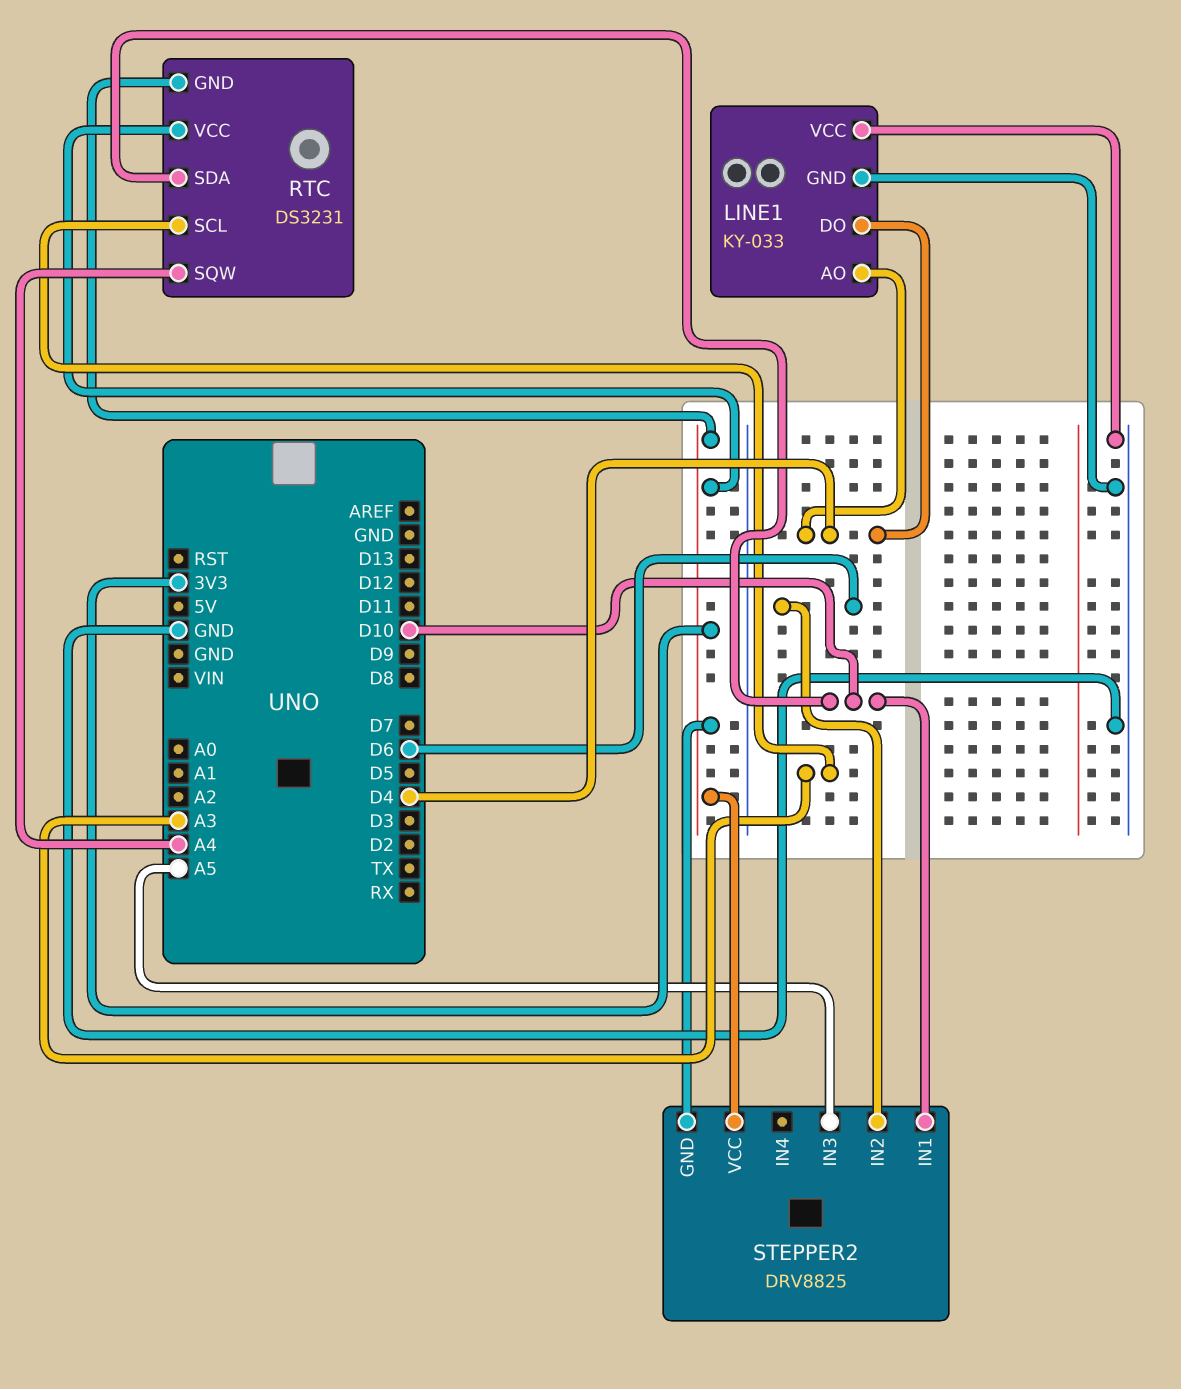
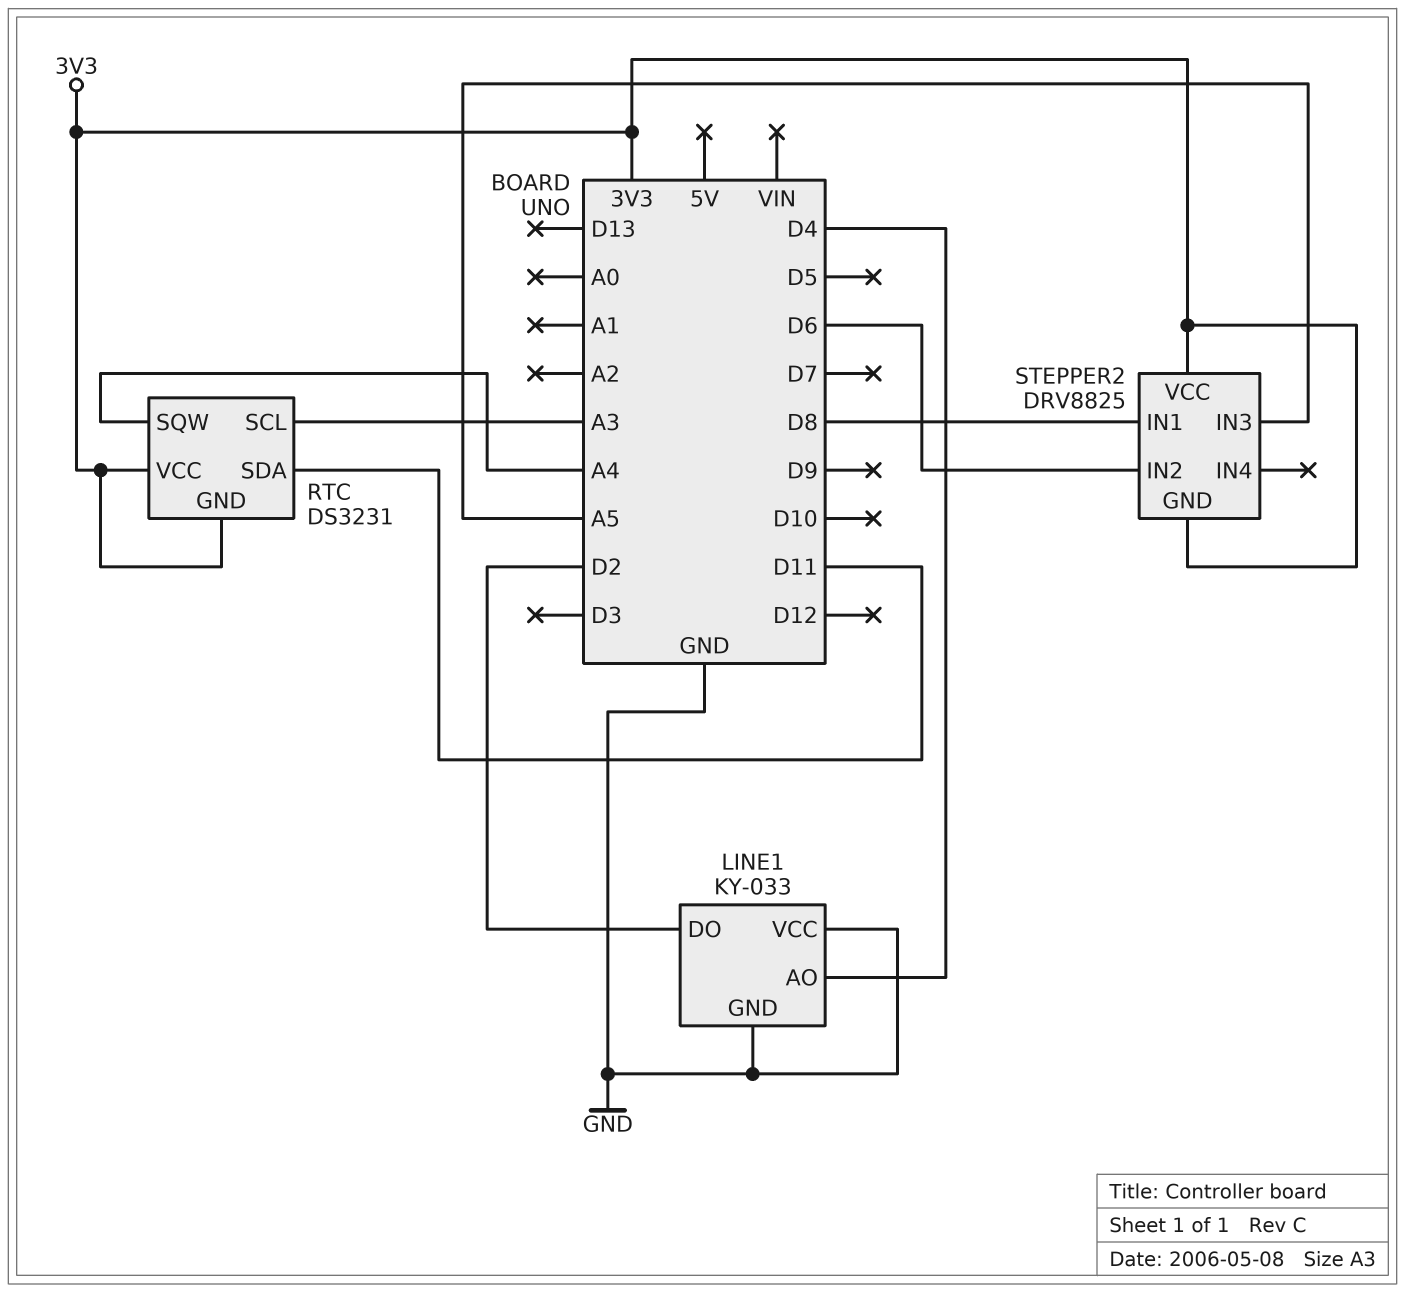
LINE1 pin DO: D4 -> D2
RTC pin SDA: D10 -> D11
STEPPER2 pin IN1: D10 -> D8

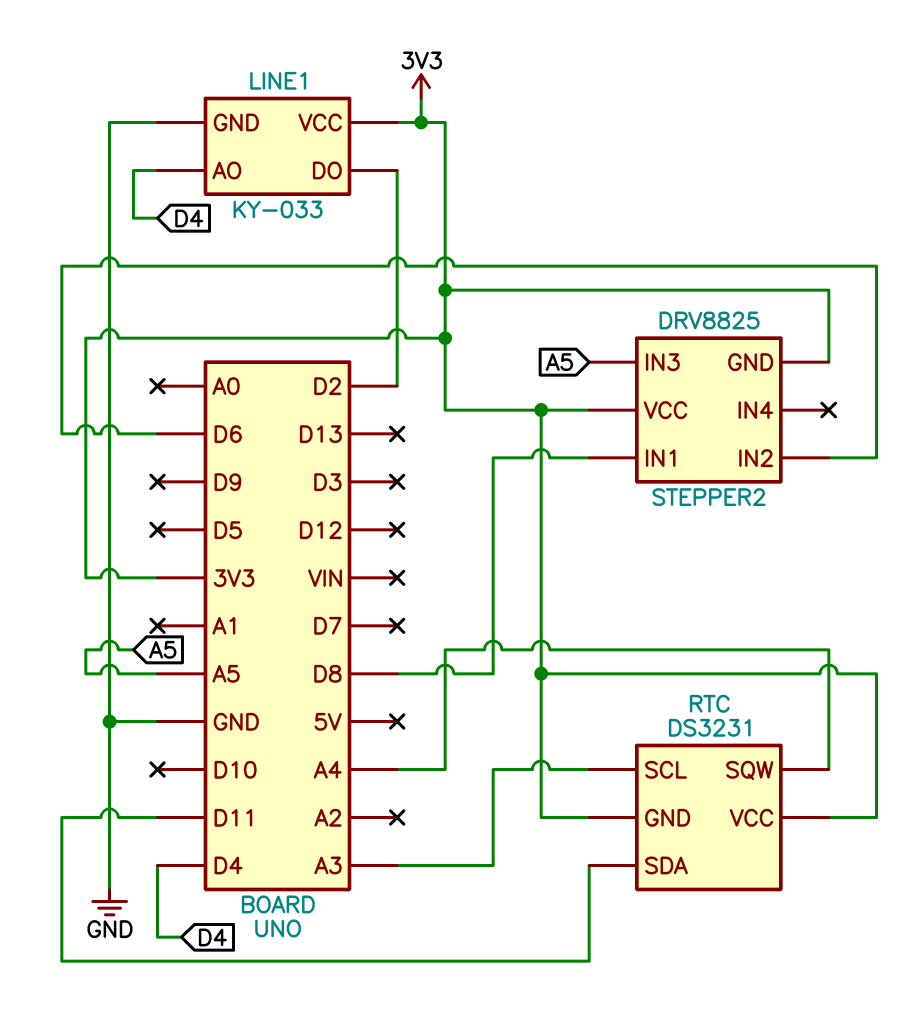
LINE1 pin VCC: GND -> 3V3

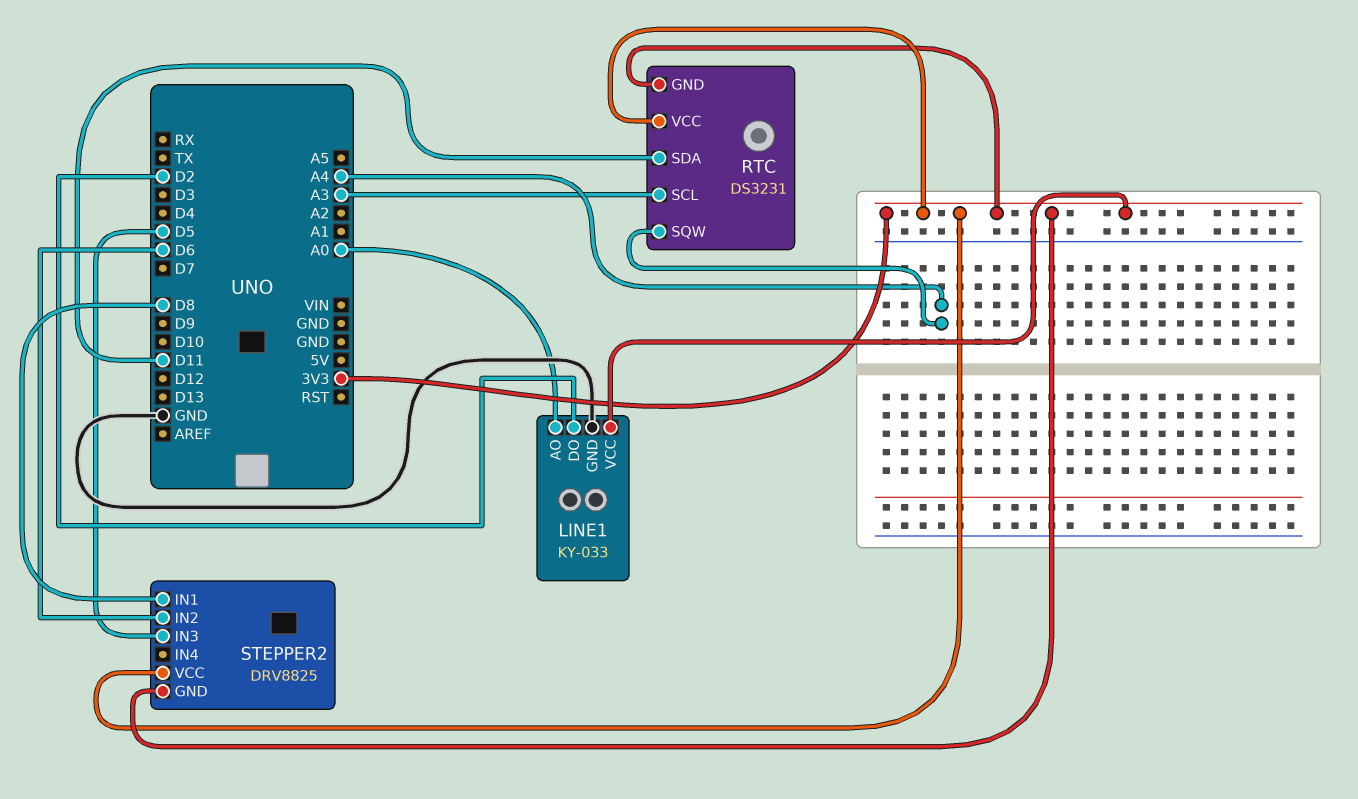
LINE1 pin AO: D4 -> A0
STEPPER2 pin IN3: A5 -> D5

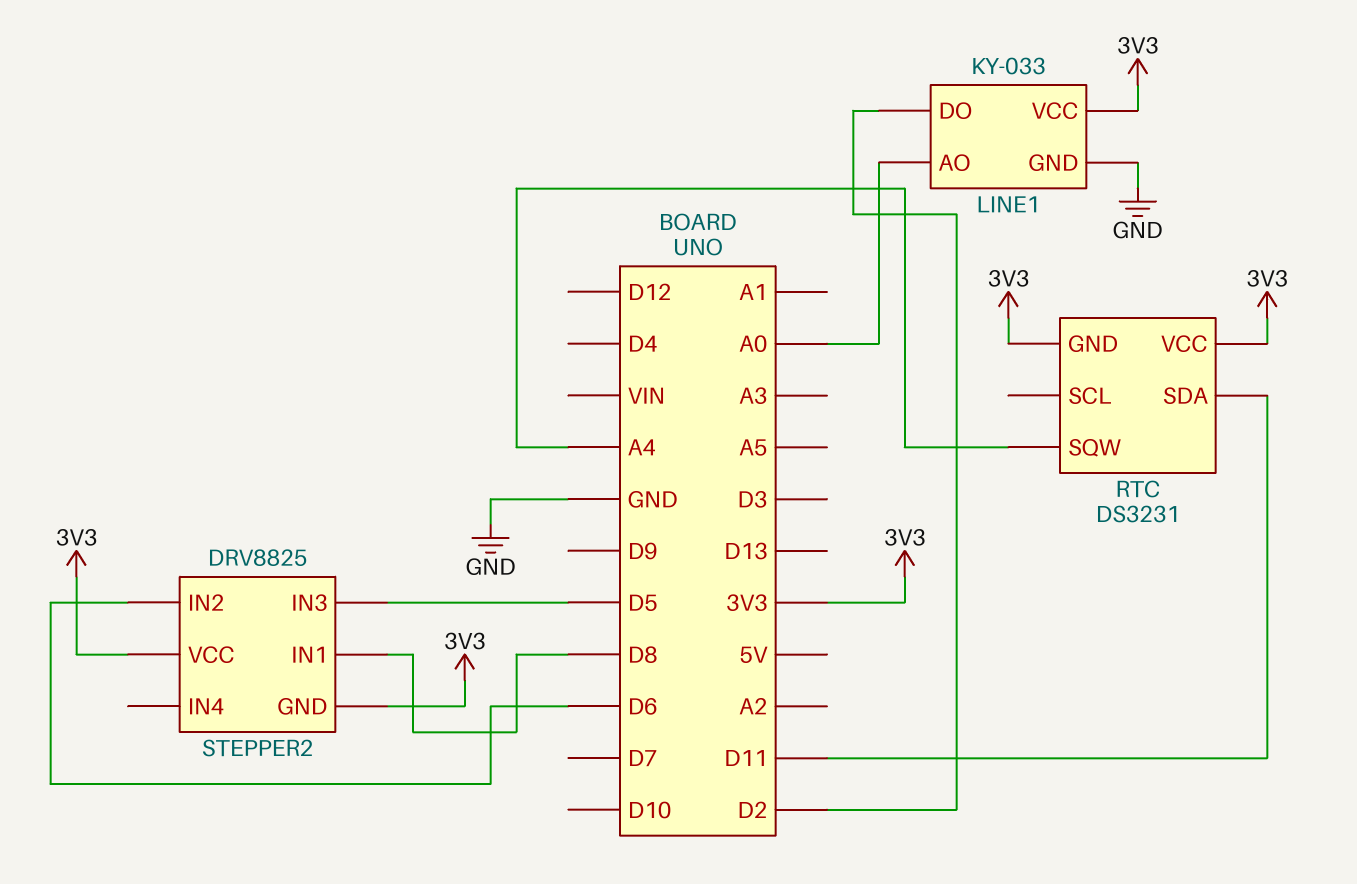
RTC pin SCL: A3 -> none

